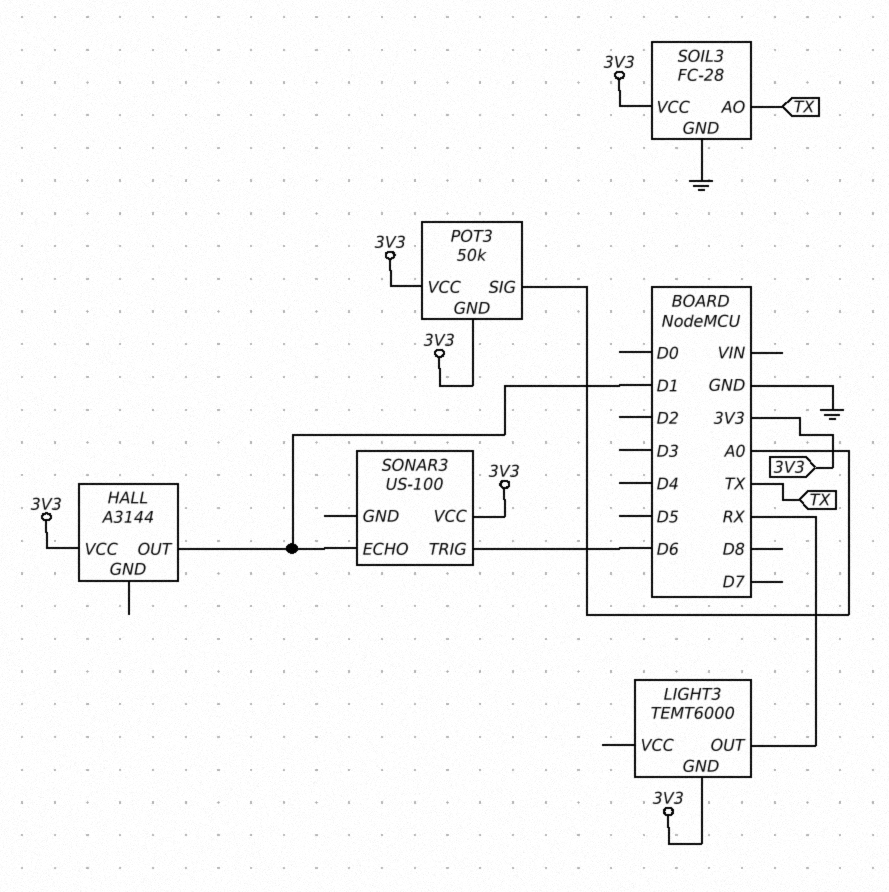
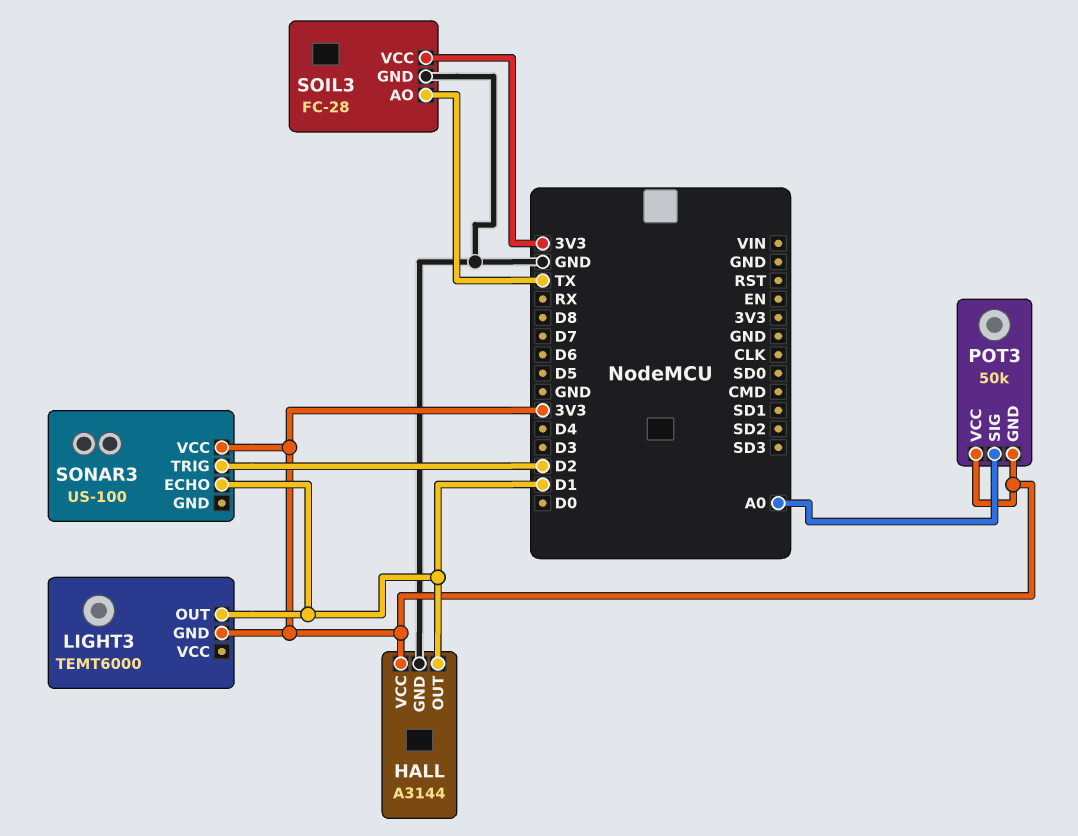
HALL pin GND: none -> GND
LIGHT3 pin OUT: RX -> D1
SONAR3 pin TRIG: D6 -> D2

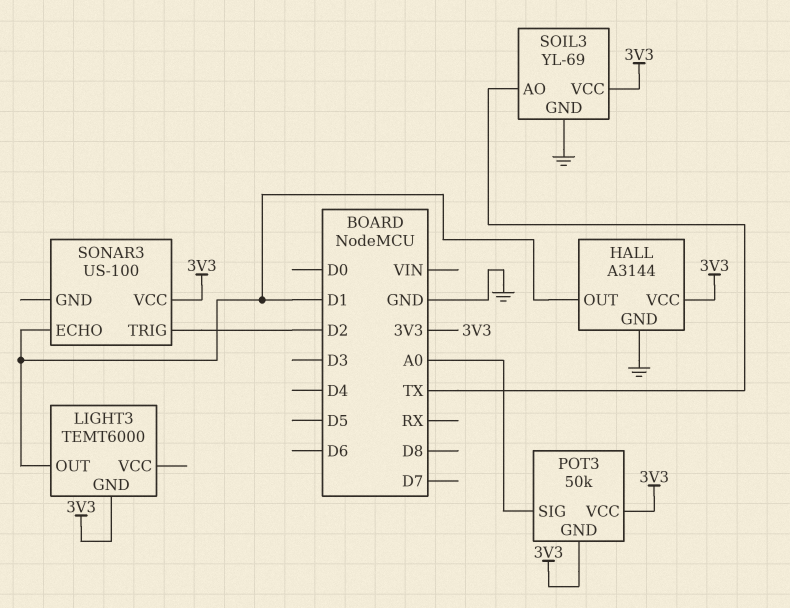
SOIL3: FC-28 -> YL-69

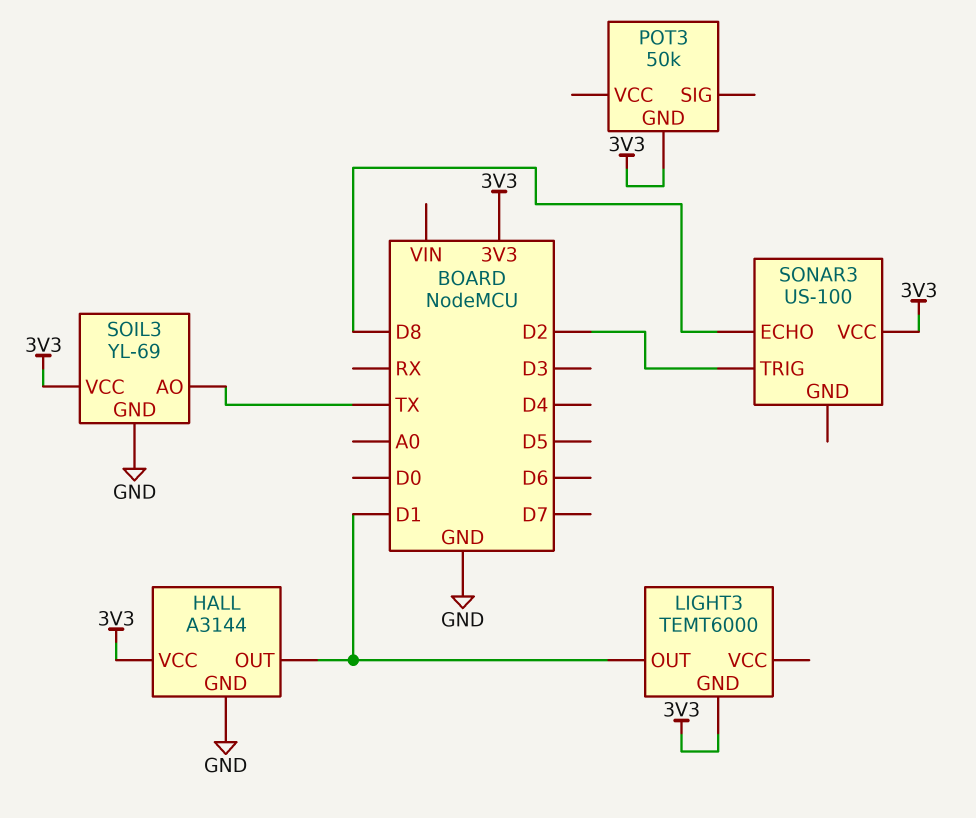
POT3 pin SIG: A0 -> none
POT3 pin VCC: 3V3 -> none
SONAR3 pin ECHO: D1 -> D8

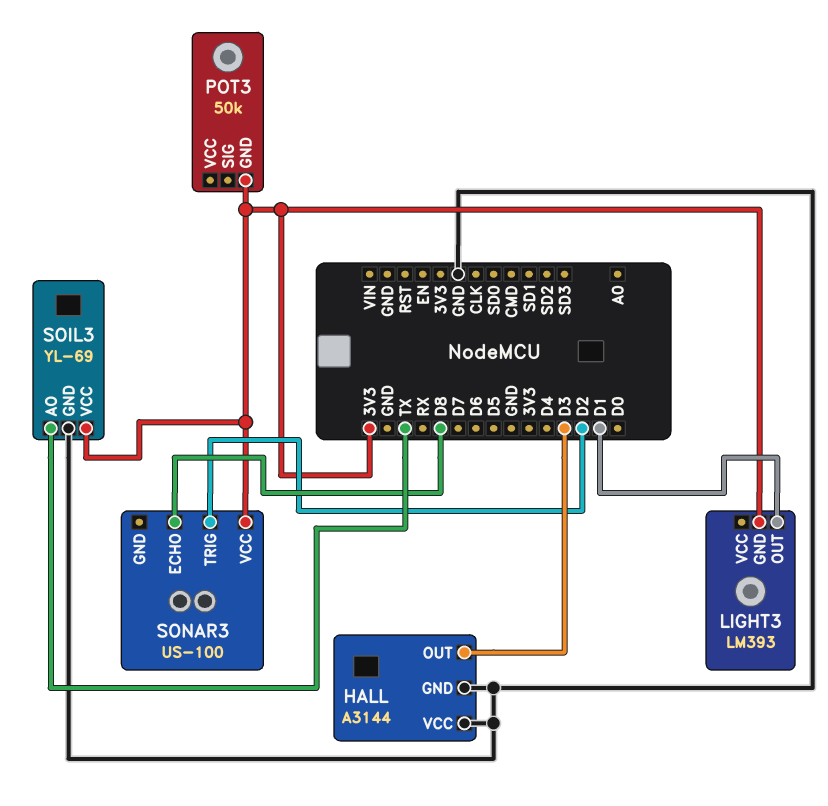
HALL pin OUT: D1 -> D3
HALL pin VCC: 3V3 -> GND
LIGHT3: TEMT6000 -> LM393

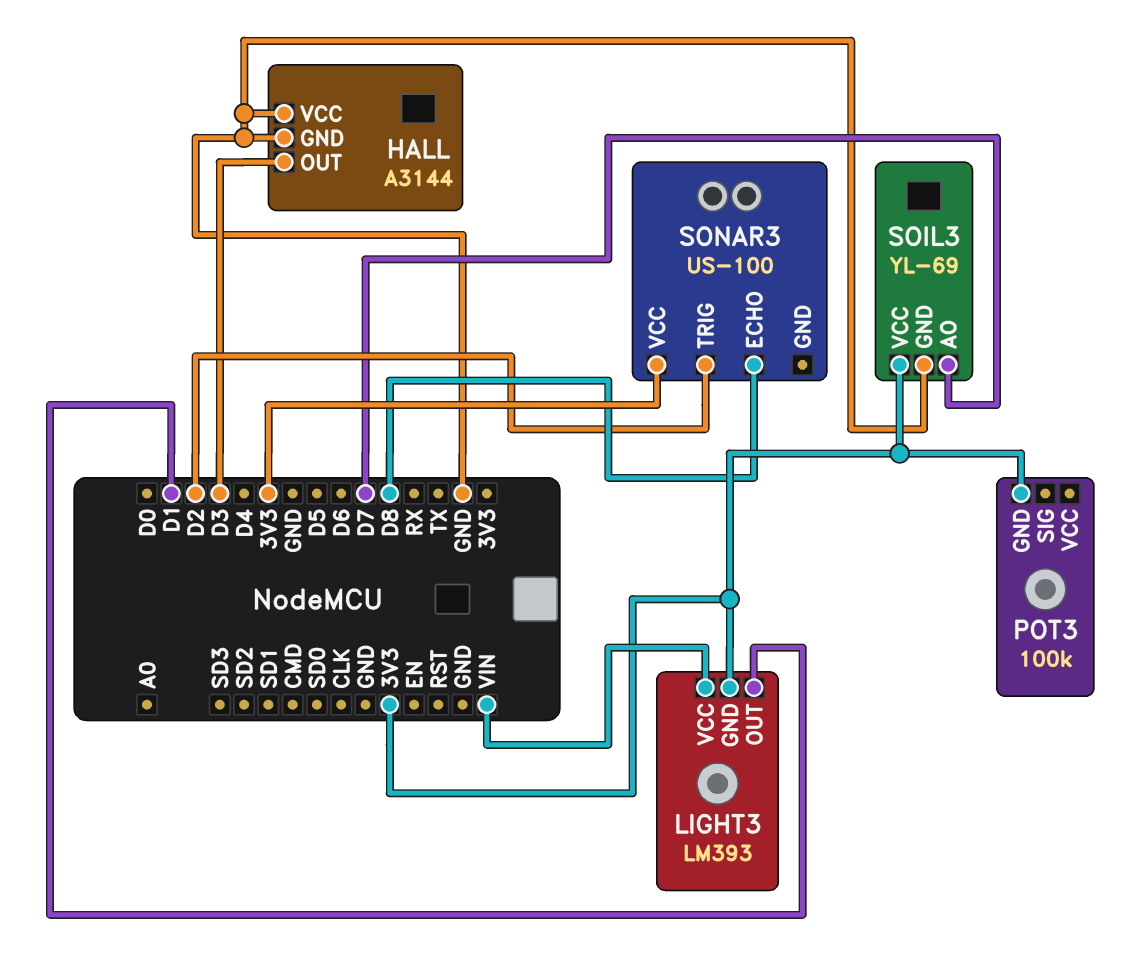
LIGHT3 pin VCC: none -> VIN
POT3: 50k -> 100k
SOIL3 pin AO: TX -> D7

